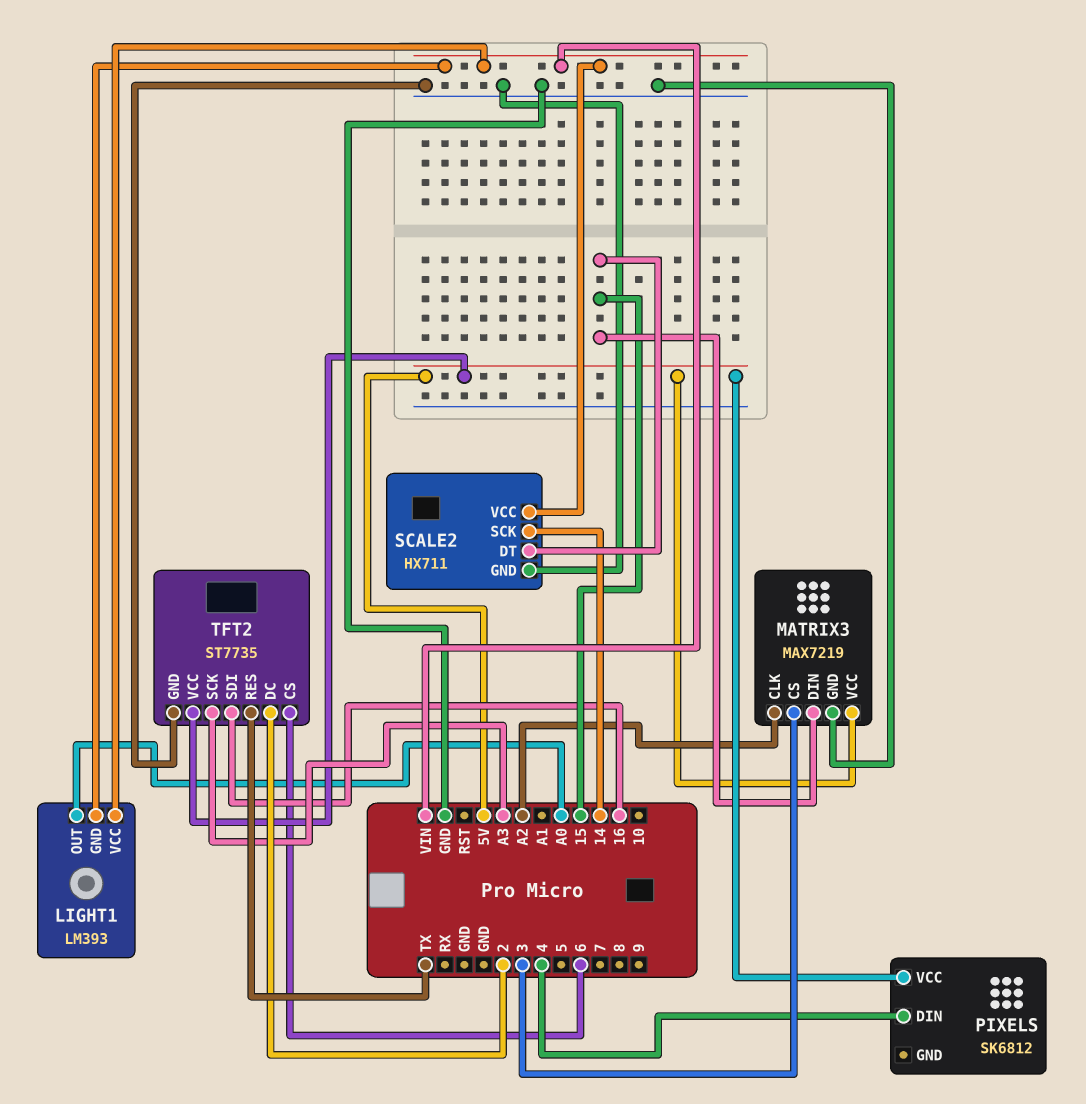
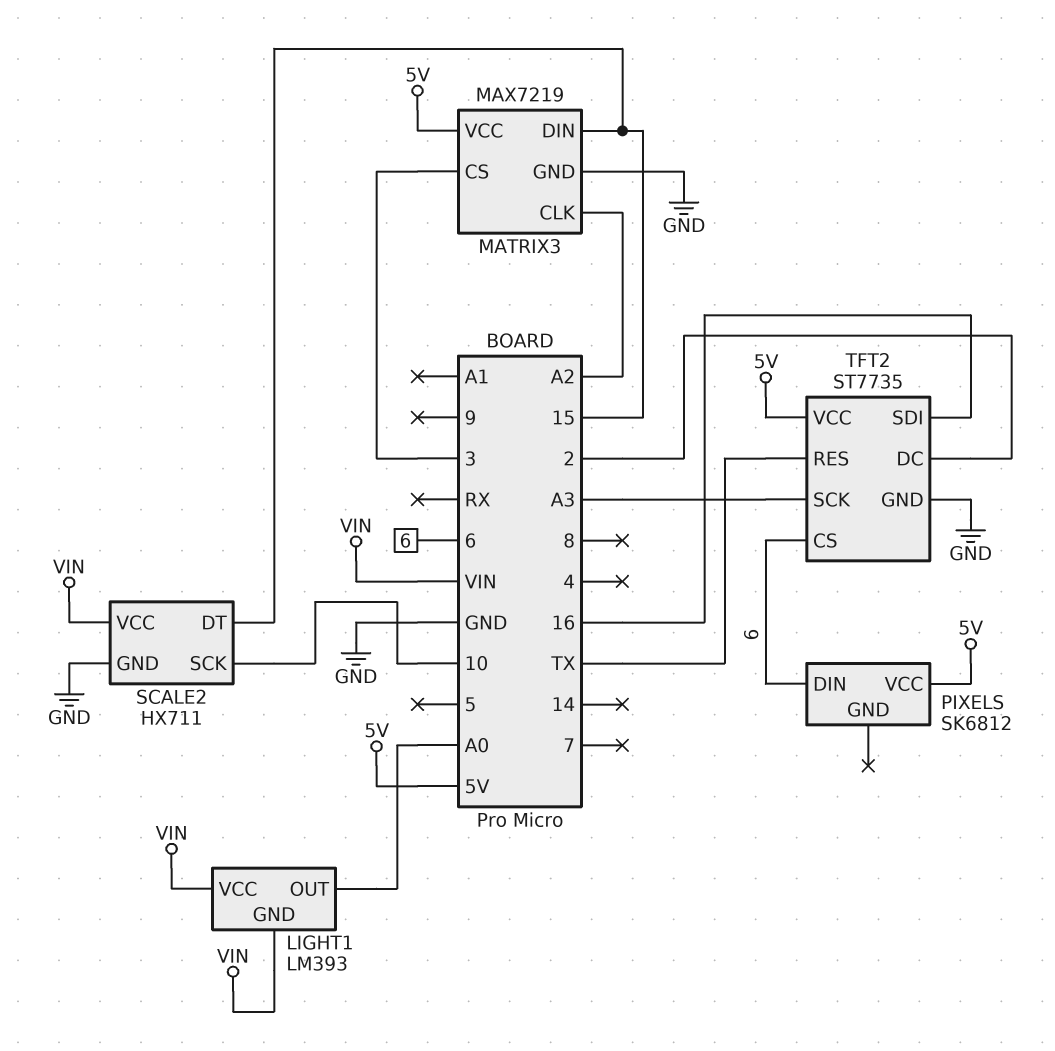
PIXELS pin DIN: 4 -> 6
SCALE2 pin SCK: 14 -> 10

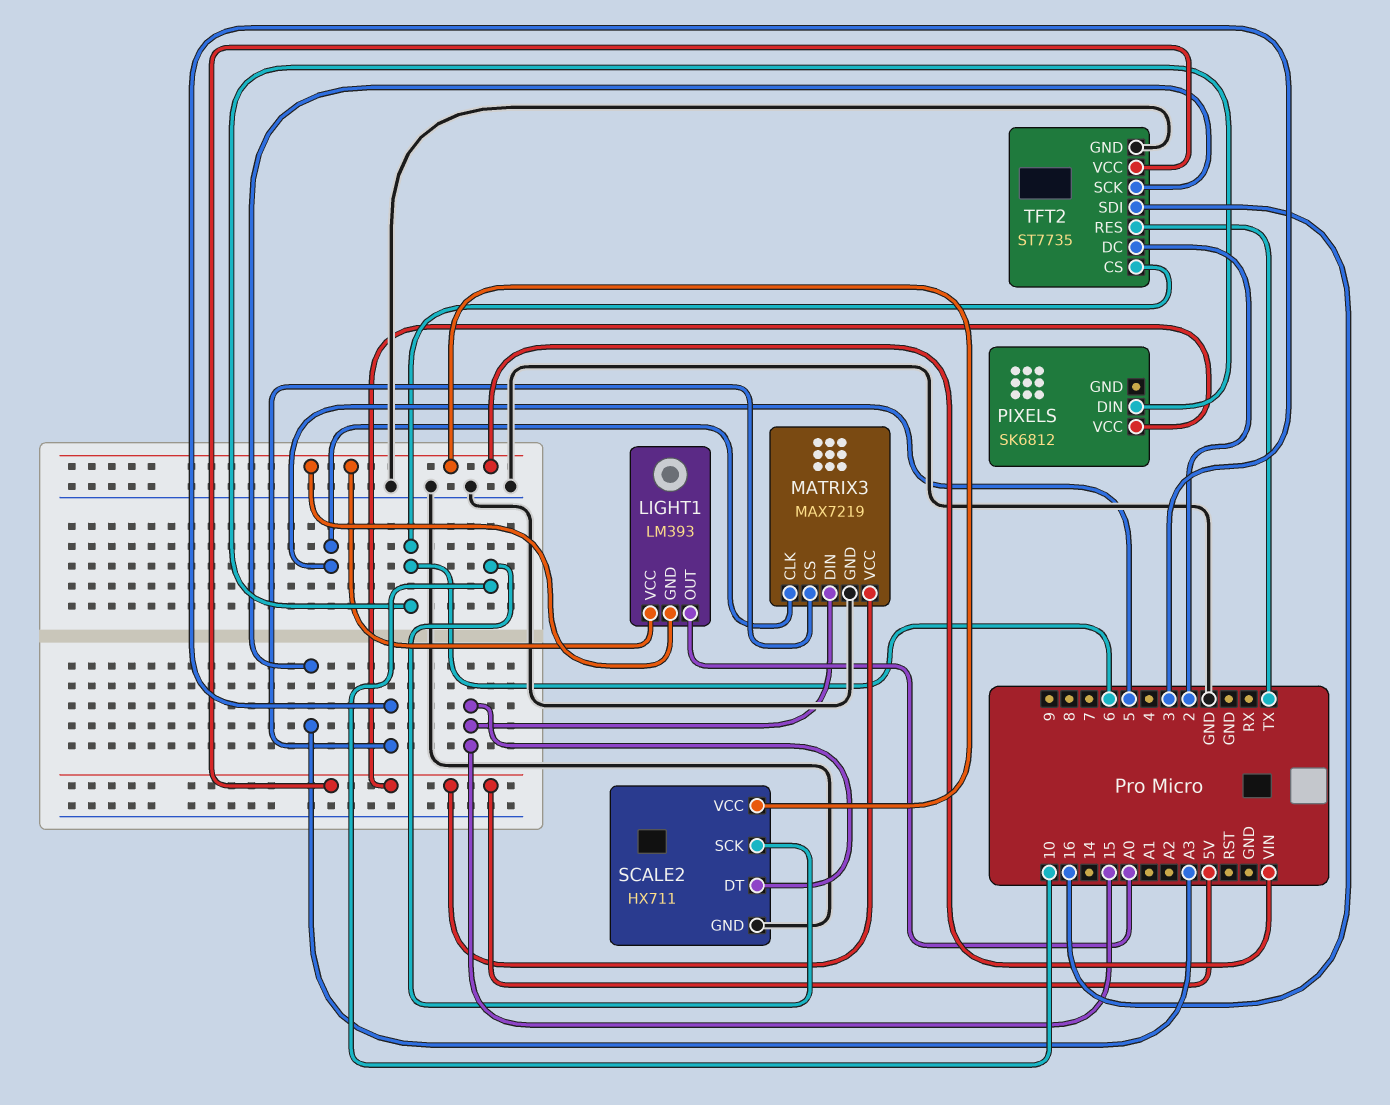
MATRIX3 pin CLK: A2 -> 5

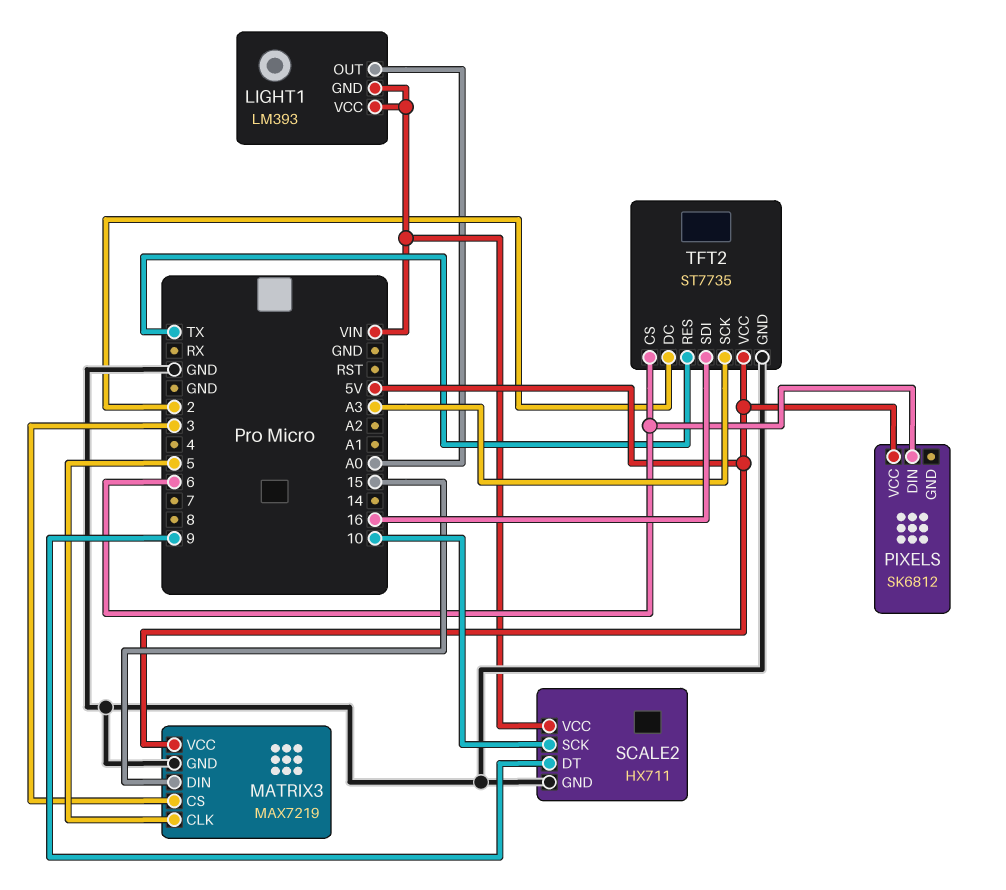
SCALE2 pin DT: 15 -> 9

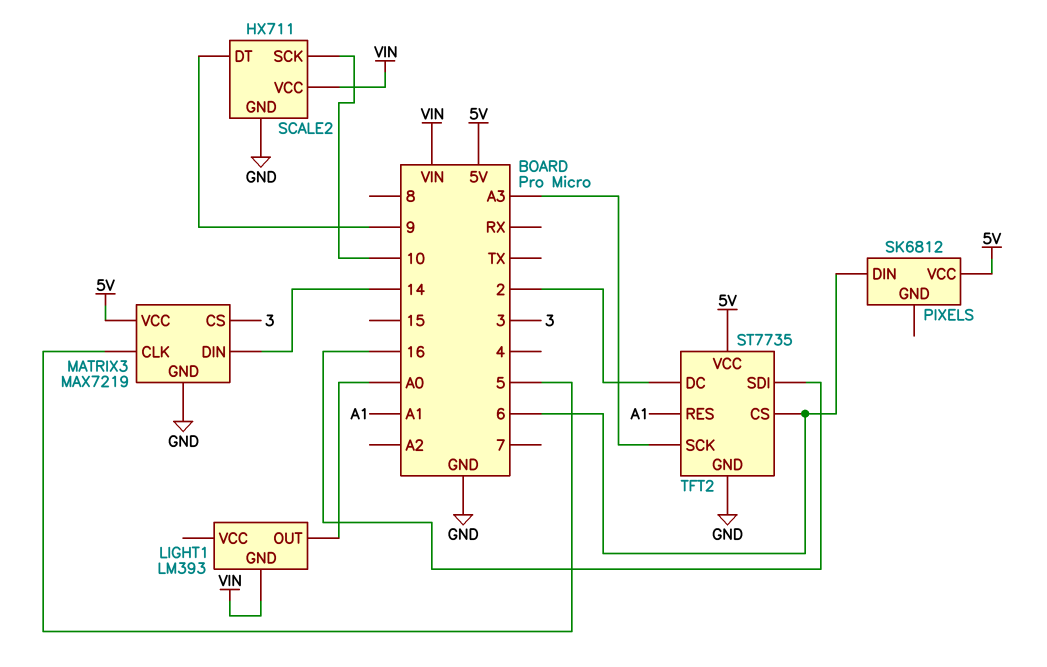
LIGHT1 pin VCC: VIN -> none
MATRIX3 pin DIN: 15 -> 14
TFT2 pin RES: TX -> A1

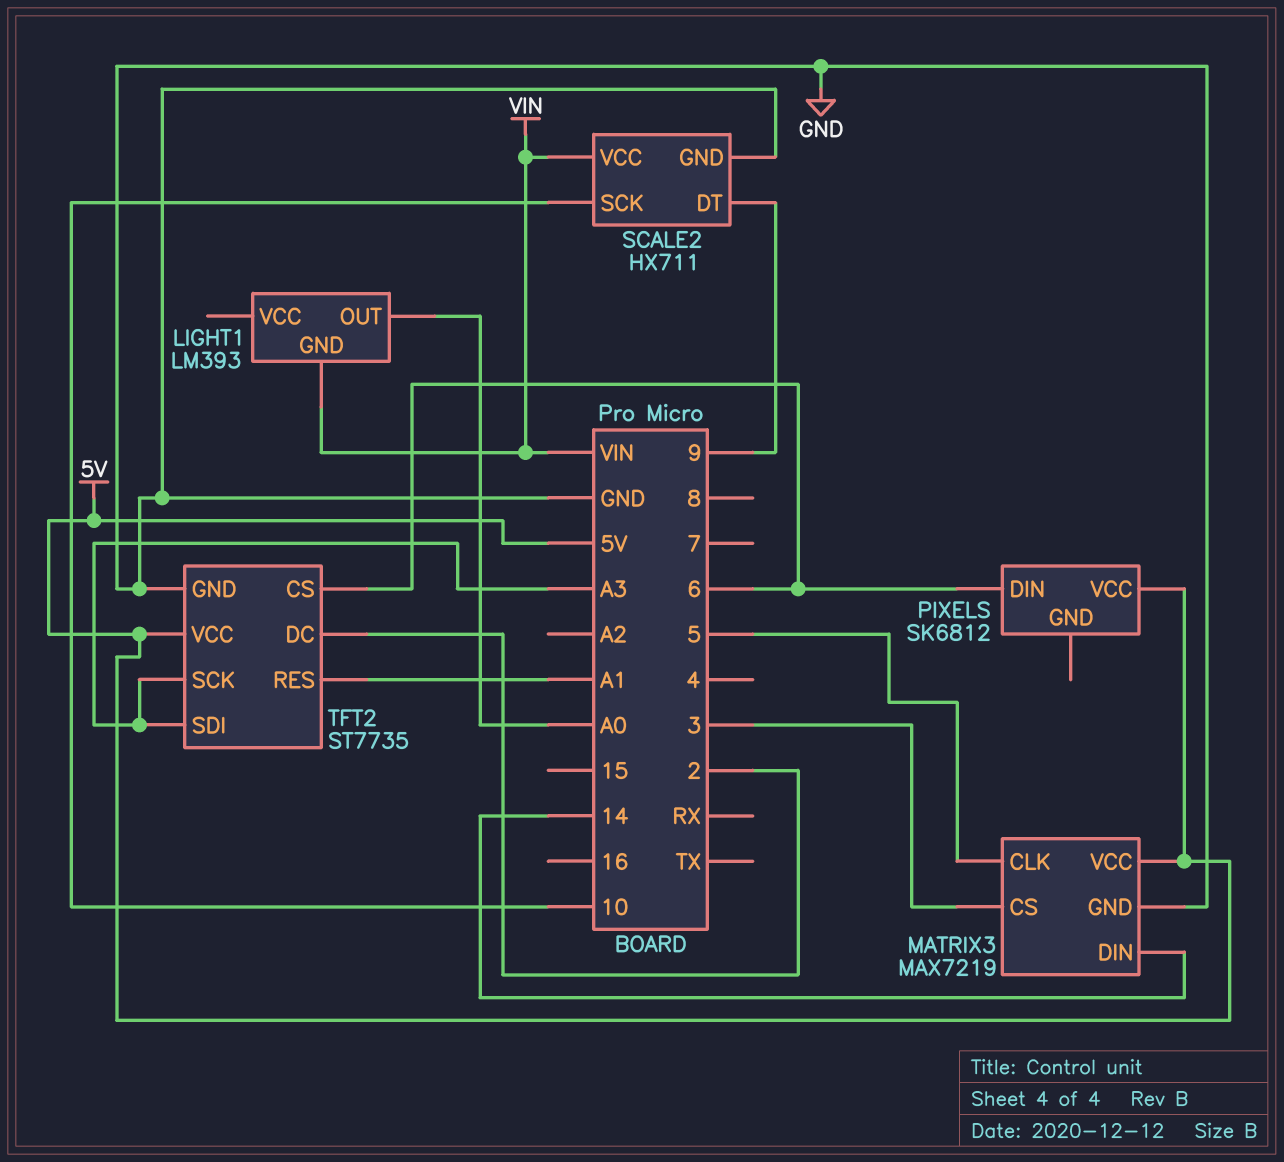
TFT2 pin SDI: 16 -> A3

